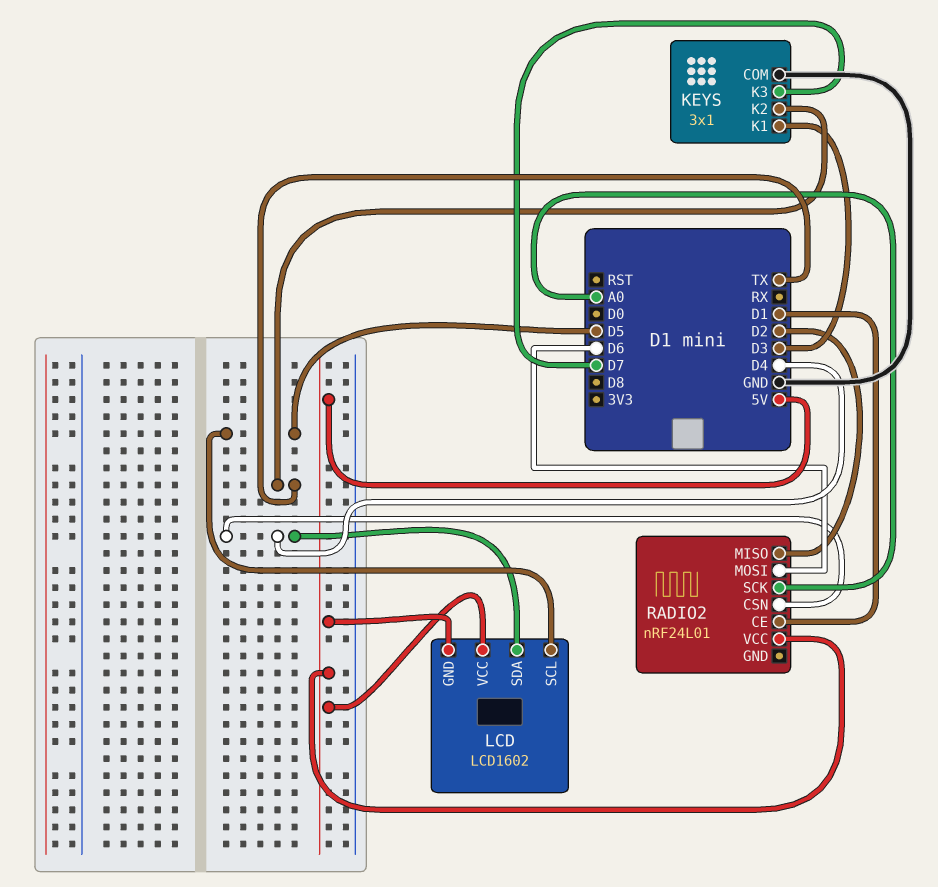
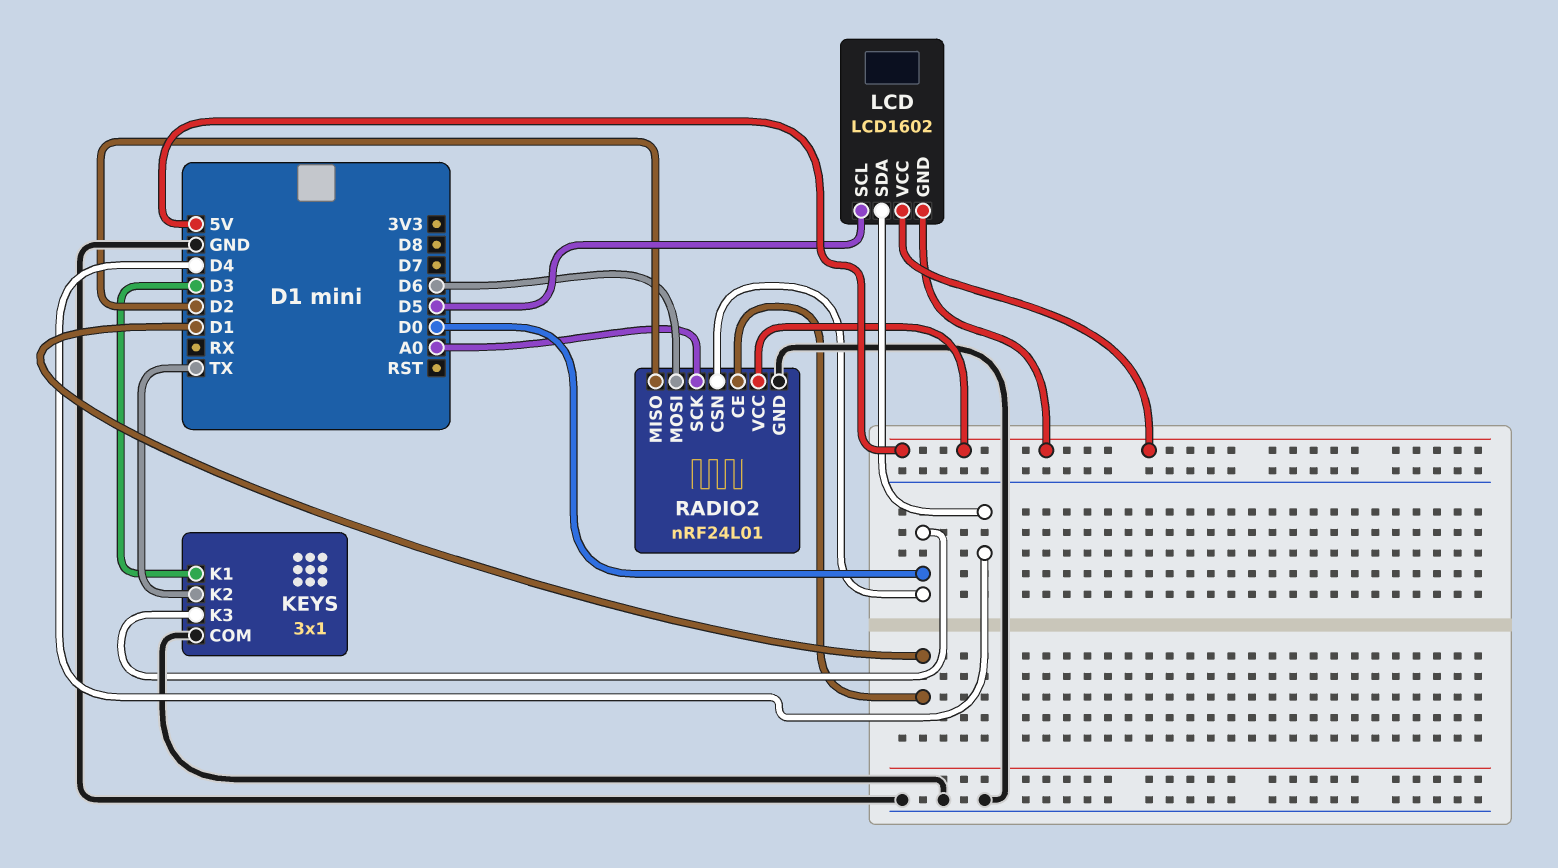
KEYS pin K3: D7 -> D0
RADIO2 pin CSN: D4 -> D0
RADIO2 pin GND: none -> GND

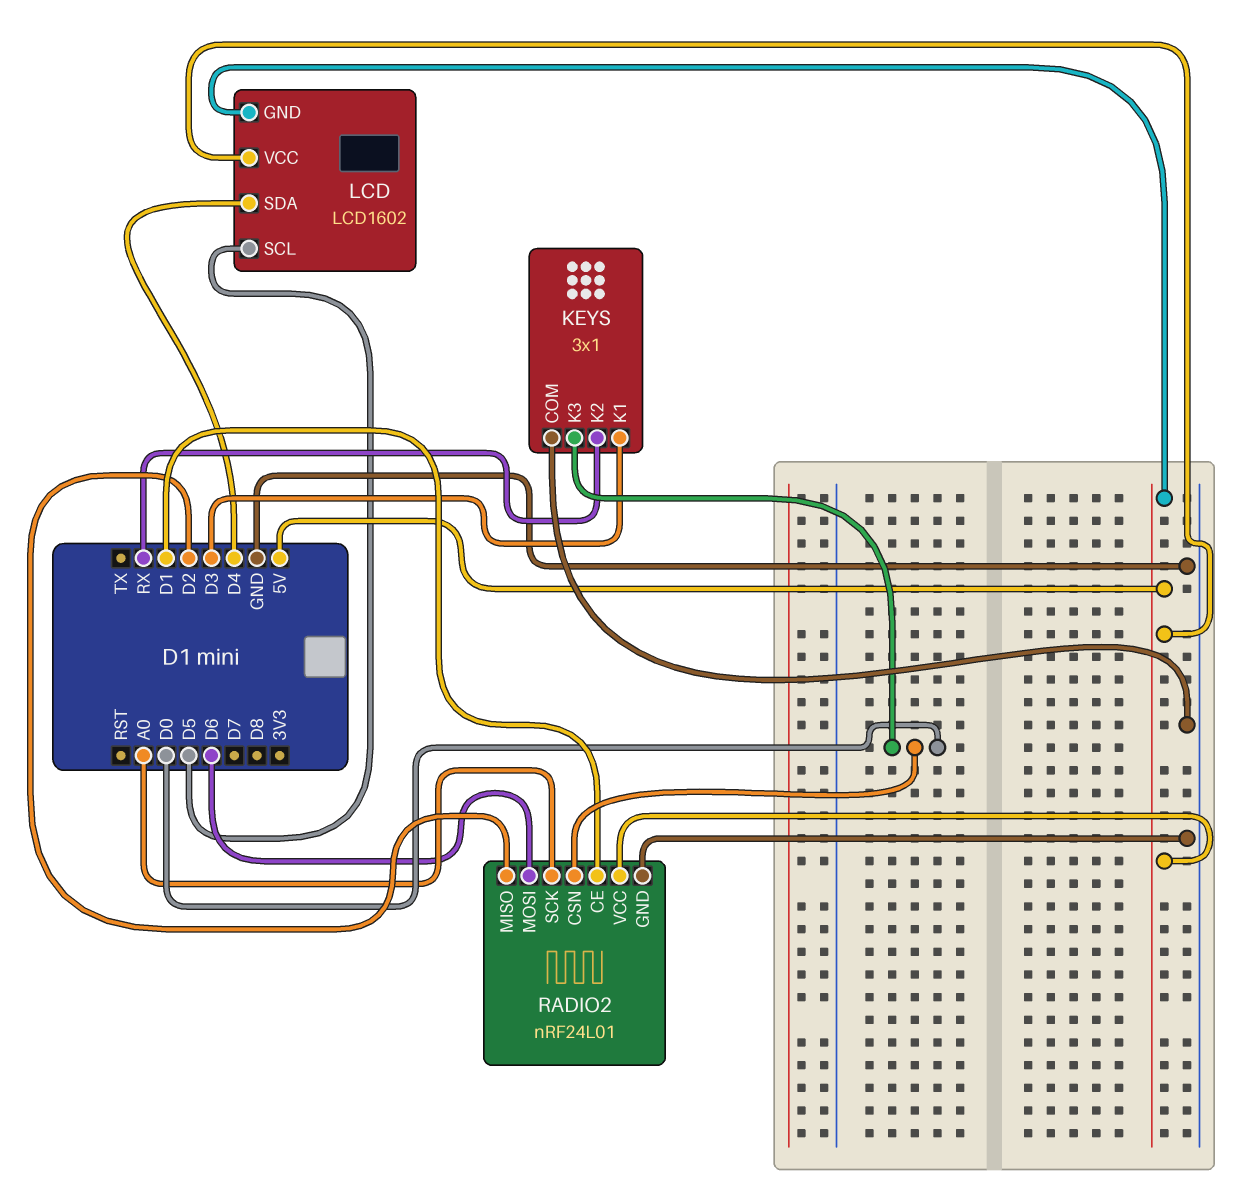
KEYS pin K2: TX -> RX

